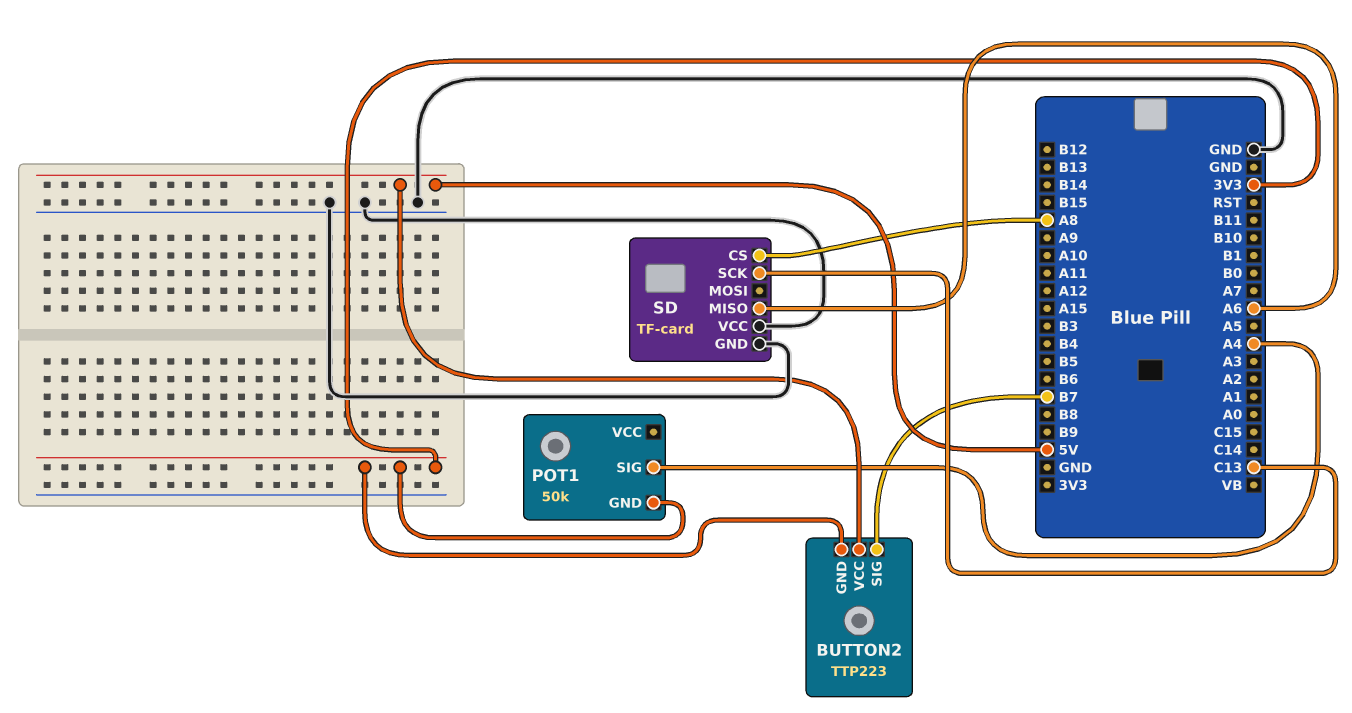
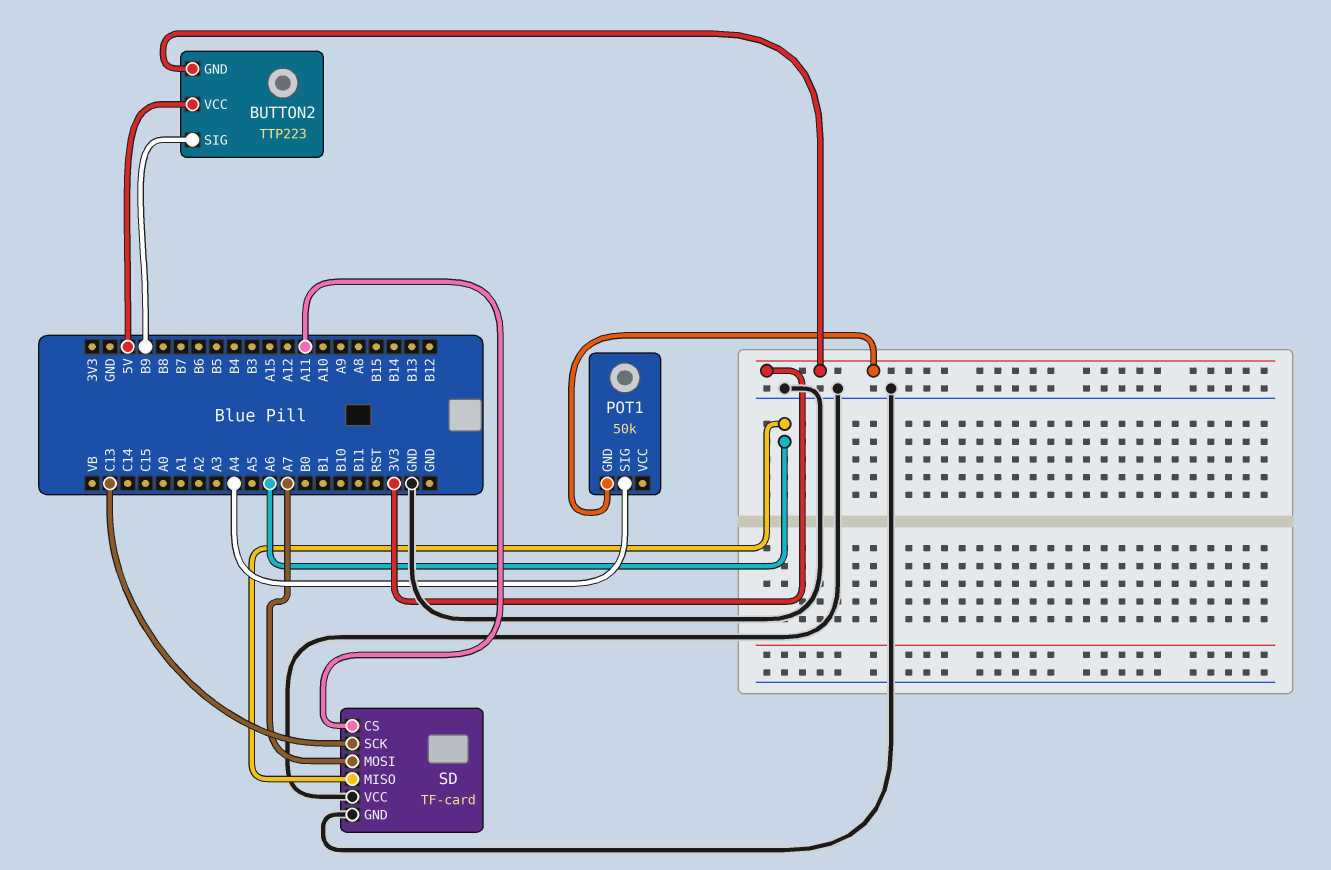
BUTTON2 pin SIG: B7 -> B9
SD pin CS: A8 -> A11
SD pin MOSI: none -> A7

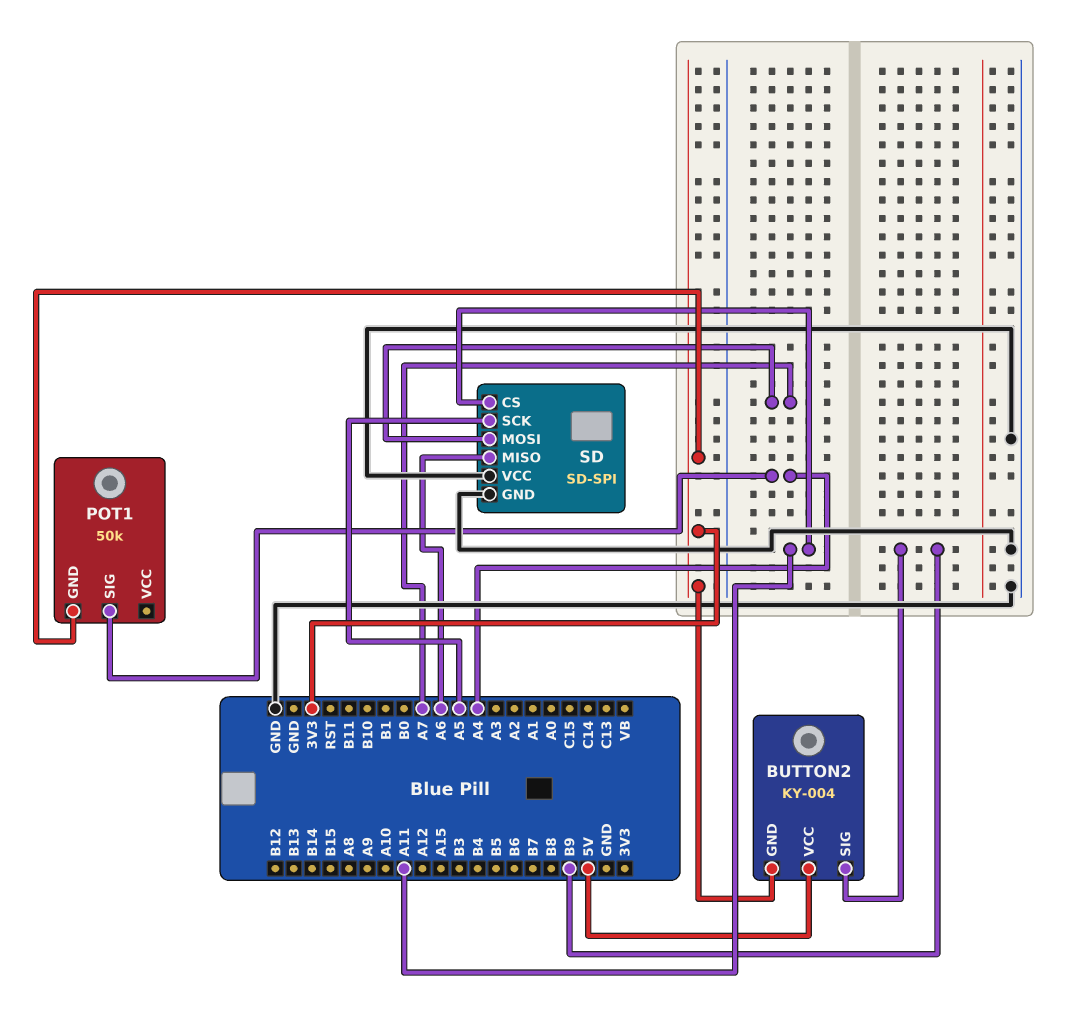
BUTTON2: TTP223 -> KY-004
SD: TF-card -> SD-SPI
SD pin SCK: C13 -> A5

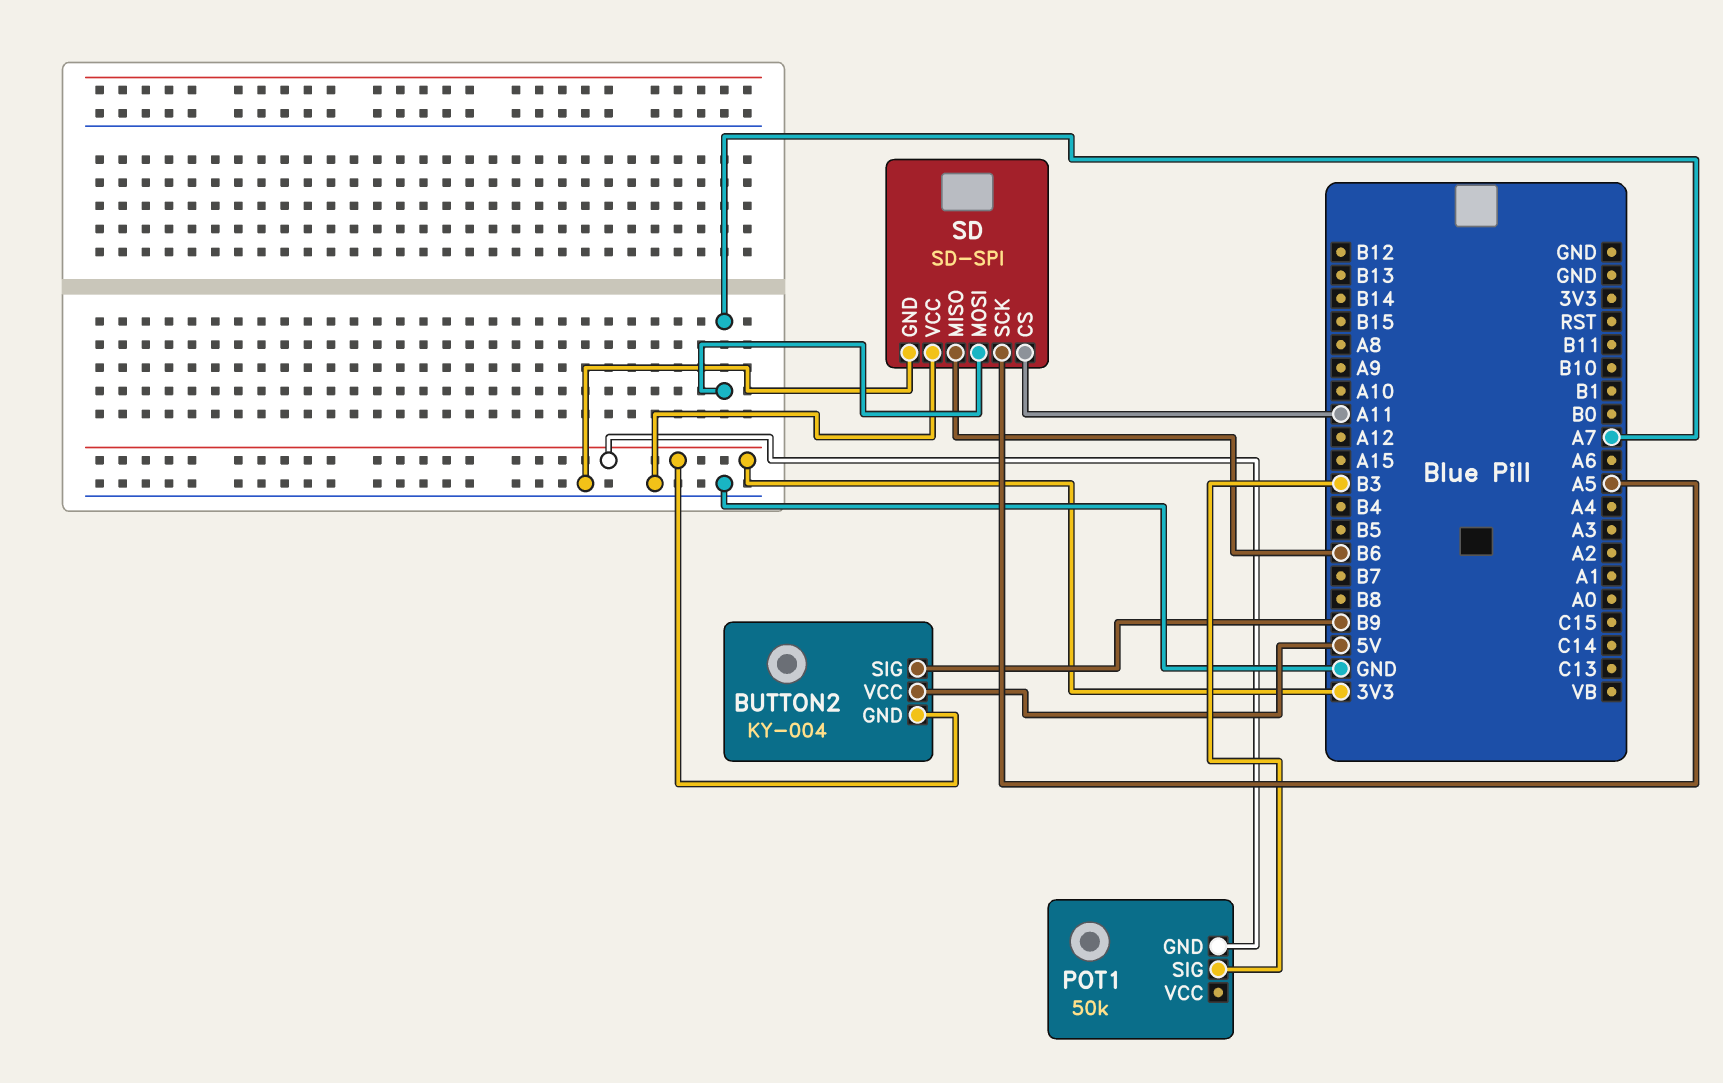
POT1 pin SIG: A4 -> B3
SD pin MISO: A6 -> B6

